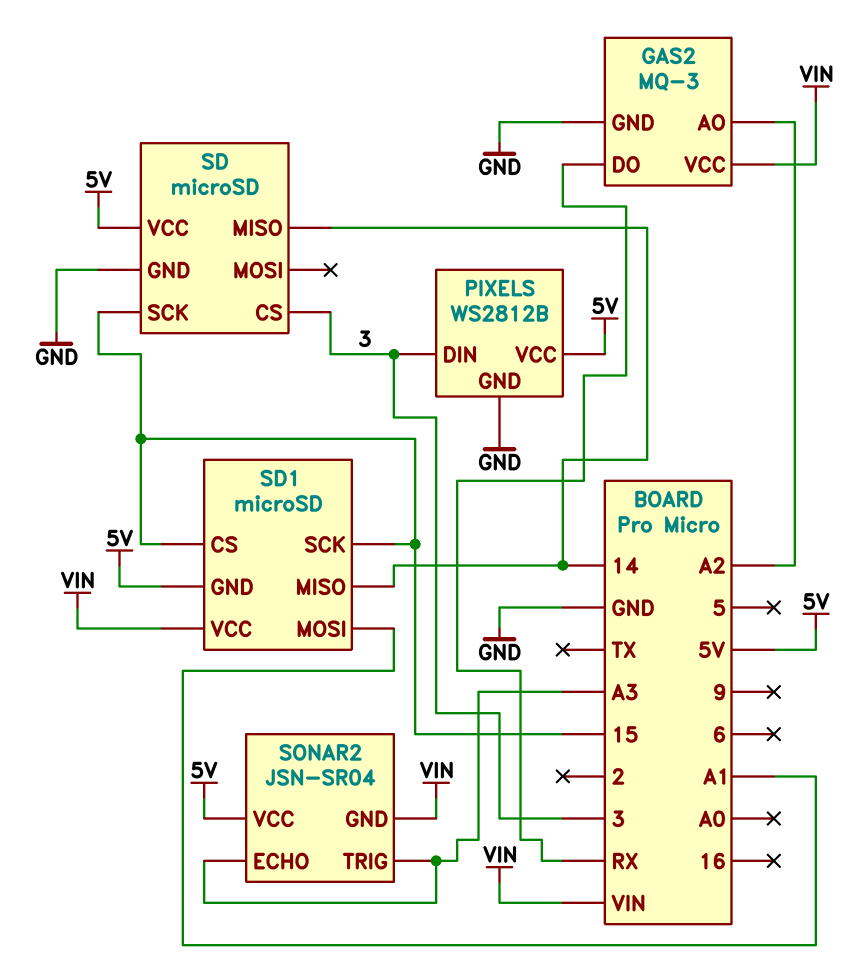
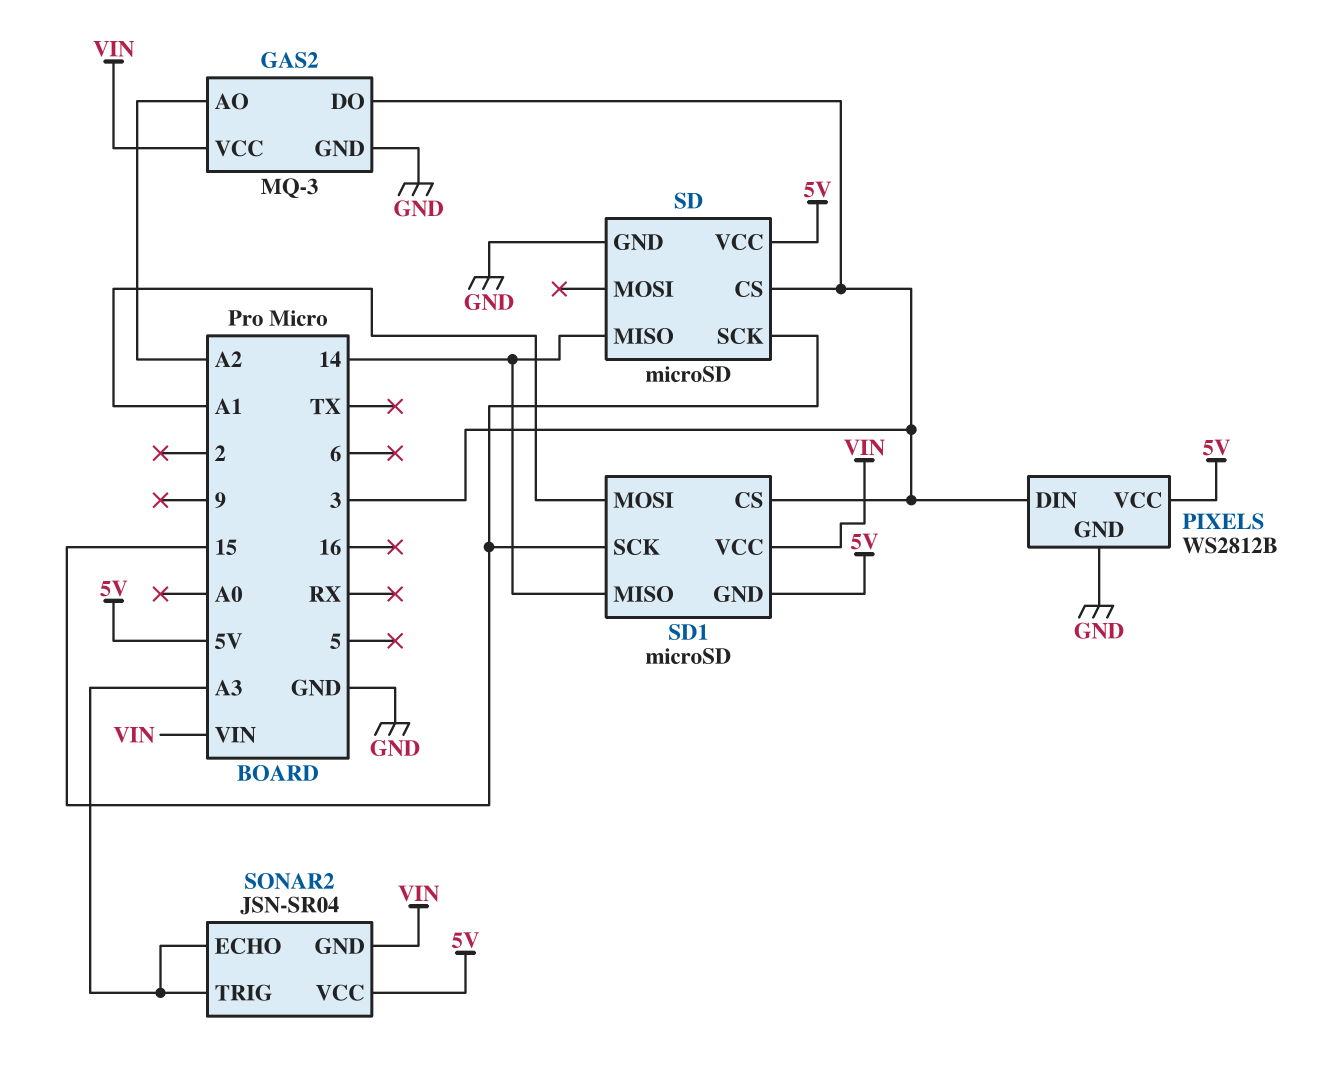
GAS2 pin DO: RX -> 3
SD1 pin CS: 15 -> 3

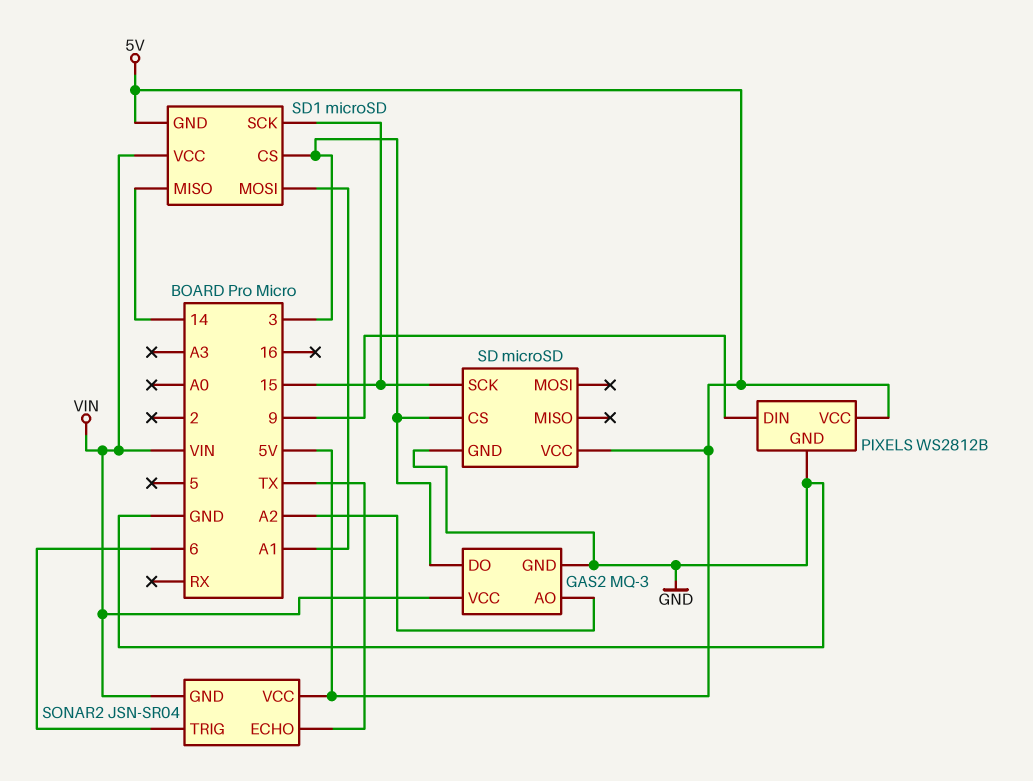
PIXELS pin DIN: 3 -> 9
SD pin MISO: 14 -> none
SONAR2 pin ECHO: A3 -> TX
SONAR2 pin TRIG: A3 -> 6

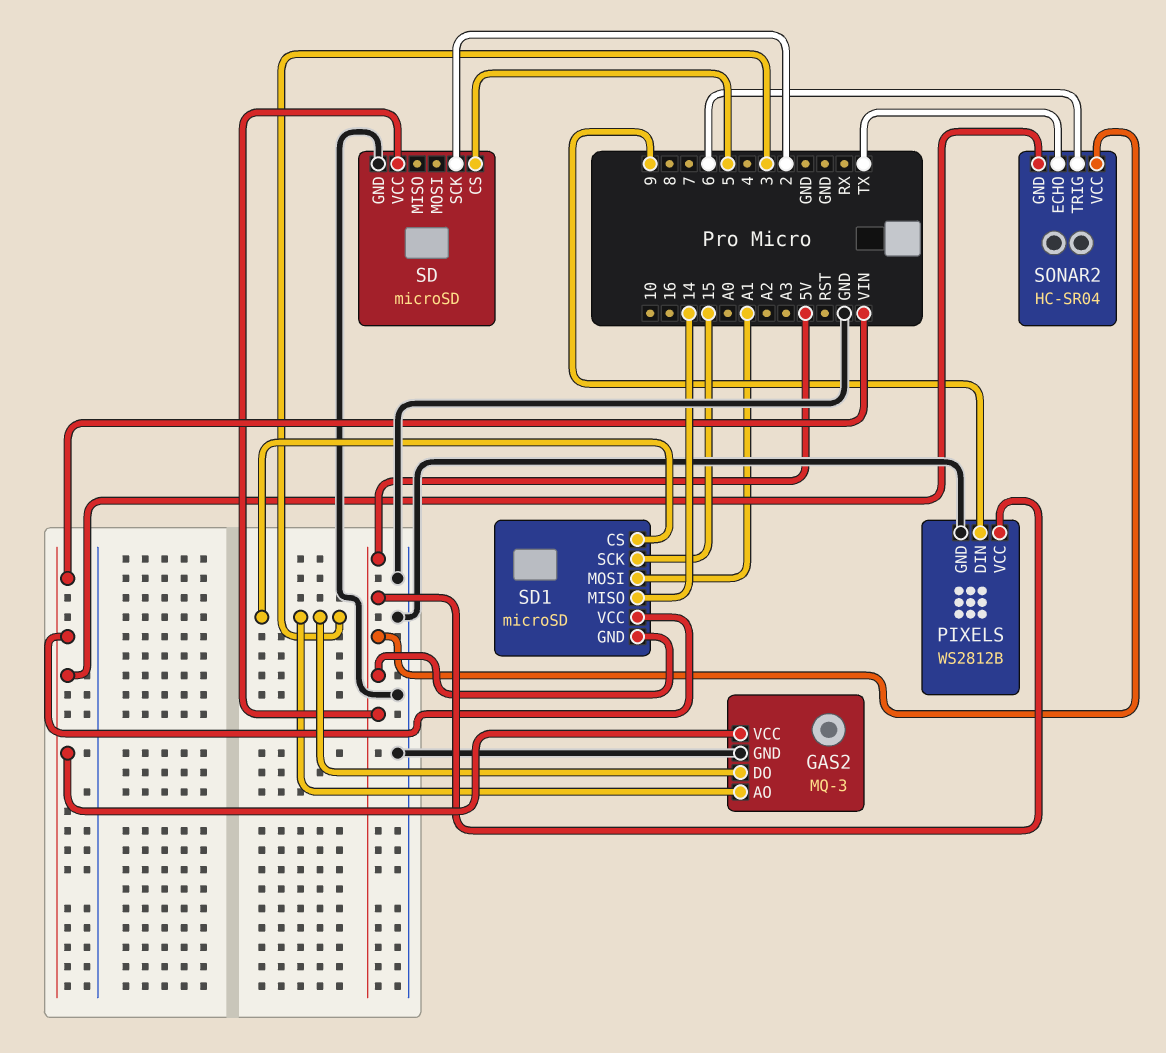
GAS2 pin AO: A2 -> 3
SD pin CS: 3 -> 5
SD pin SCK: 15 -> 2
SONAR2: JSN-SR04 -> HC-SR04

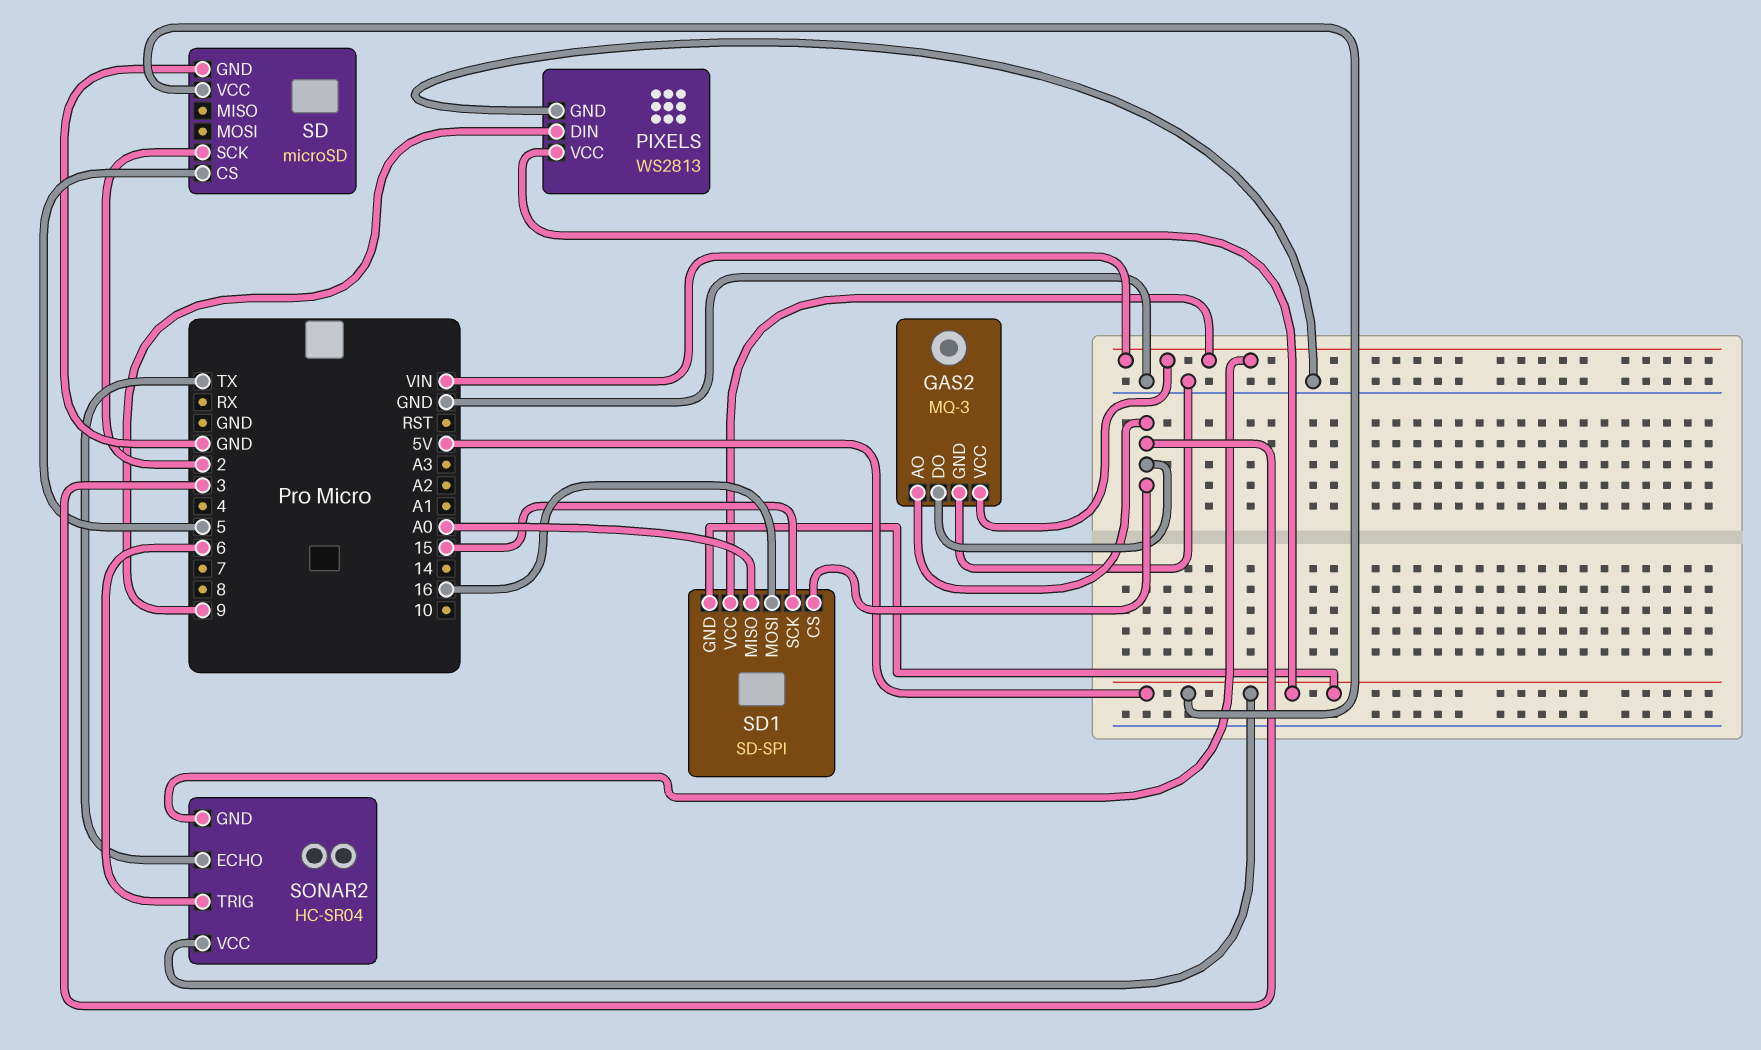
PIXELS: WS2812B -> WS2813
SD1: microSD -> SD-SPI
SD1 pin MISO: 14 -> A0
SD1 pin MOSI: A1 -> 16

